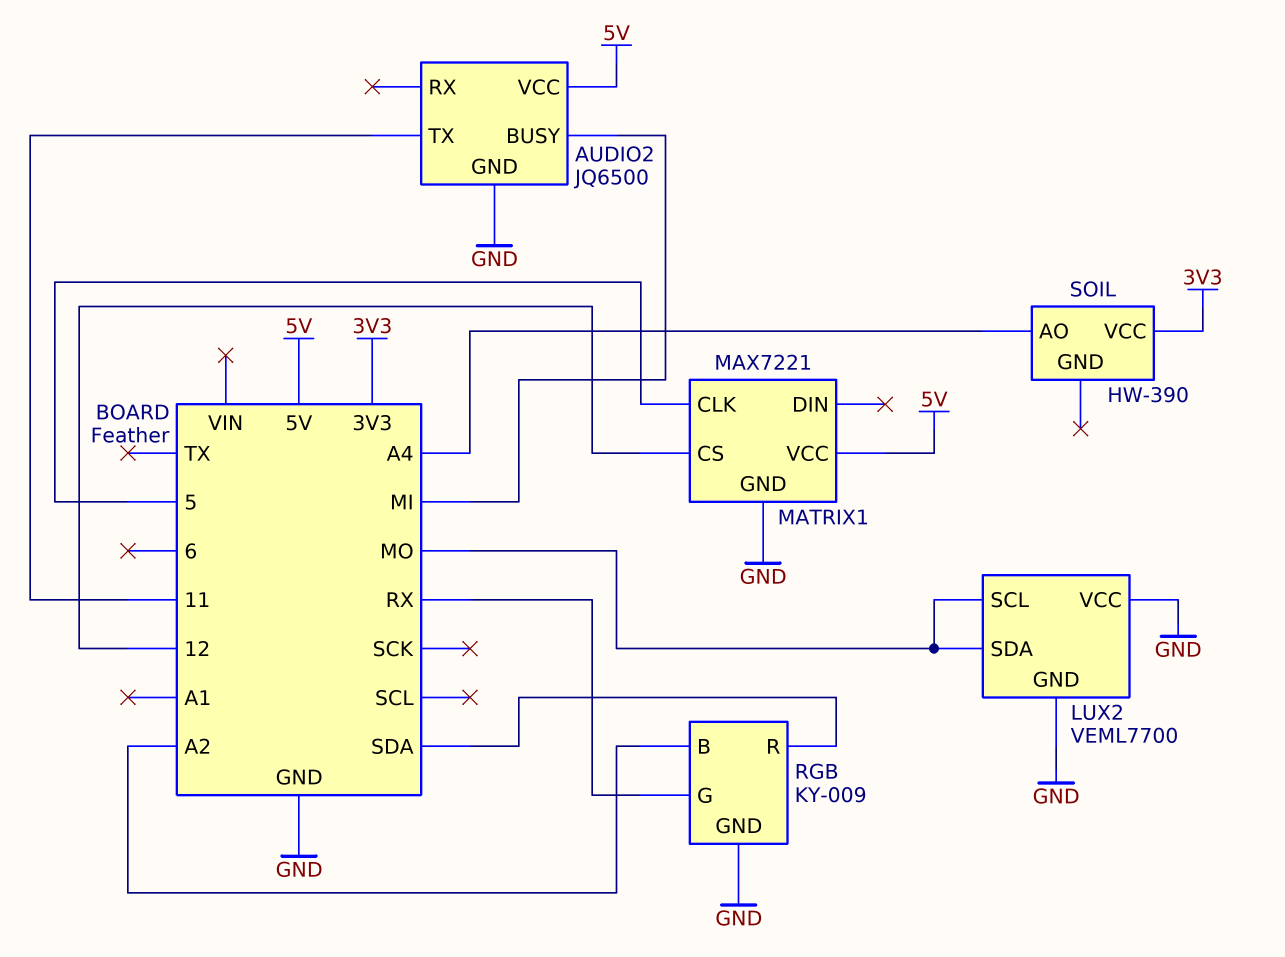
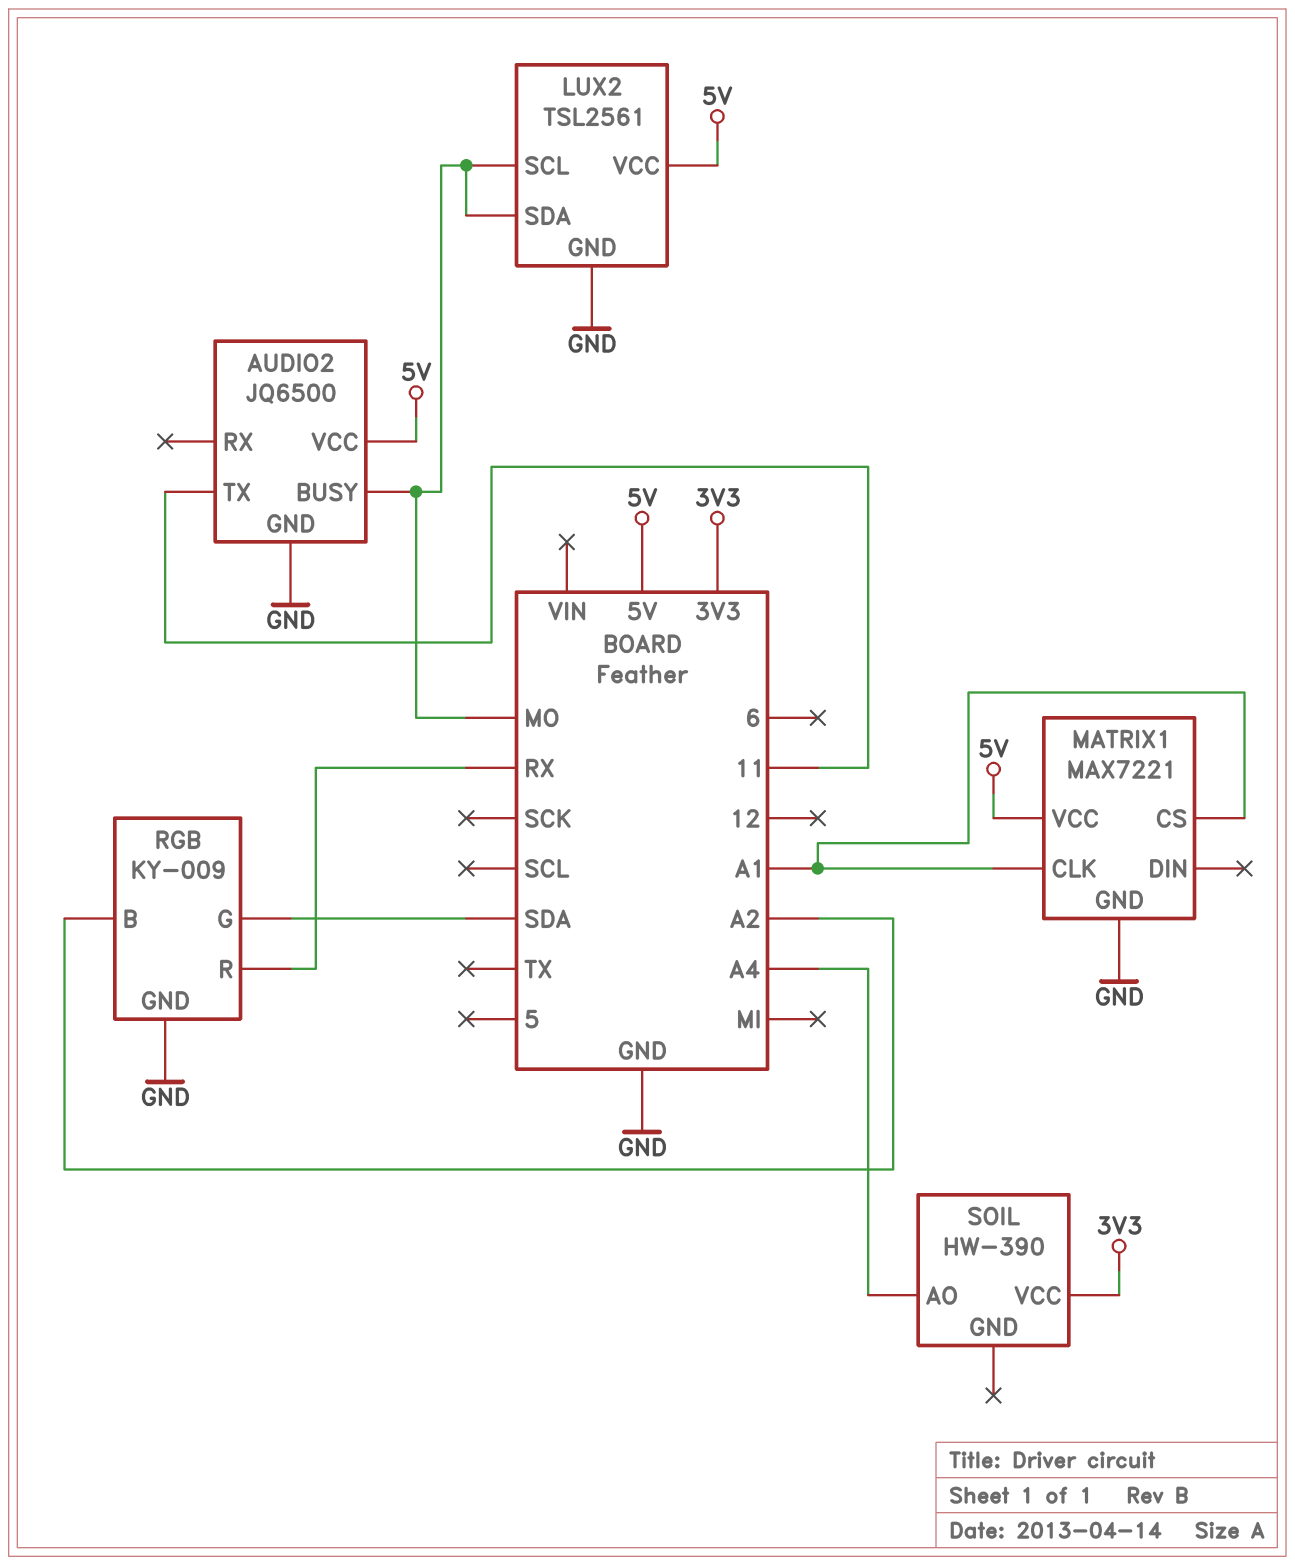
AUDIO2 pin BUSY: MI -> MO
LUX2: VEML7700 -> TSL2561
LUX2 pin VCC: GND -> 5V
MATRIX1 pin CLK: 5 -> A1
MATRIX1 pin CS: 12 -> A1
RGB pin G: RX -> SDA
RGB pin R: SDA -> RX

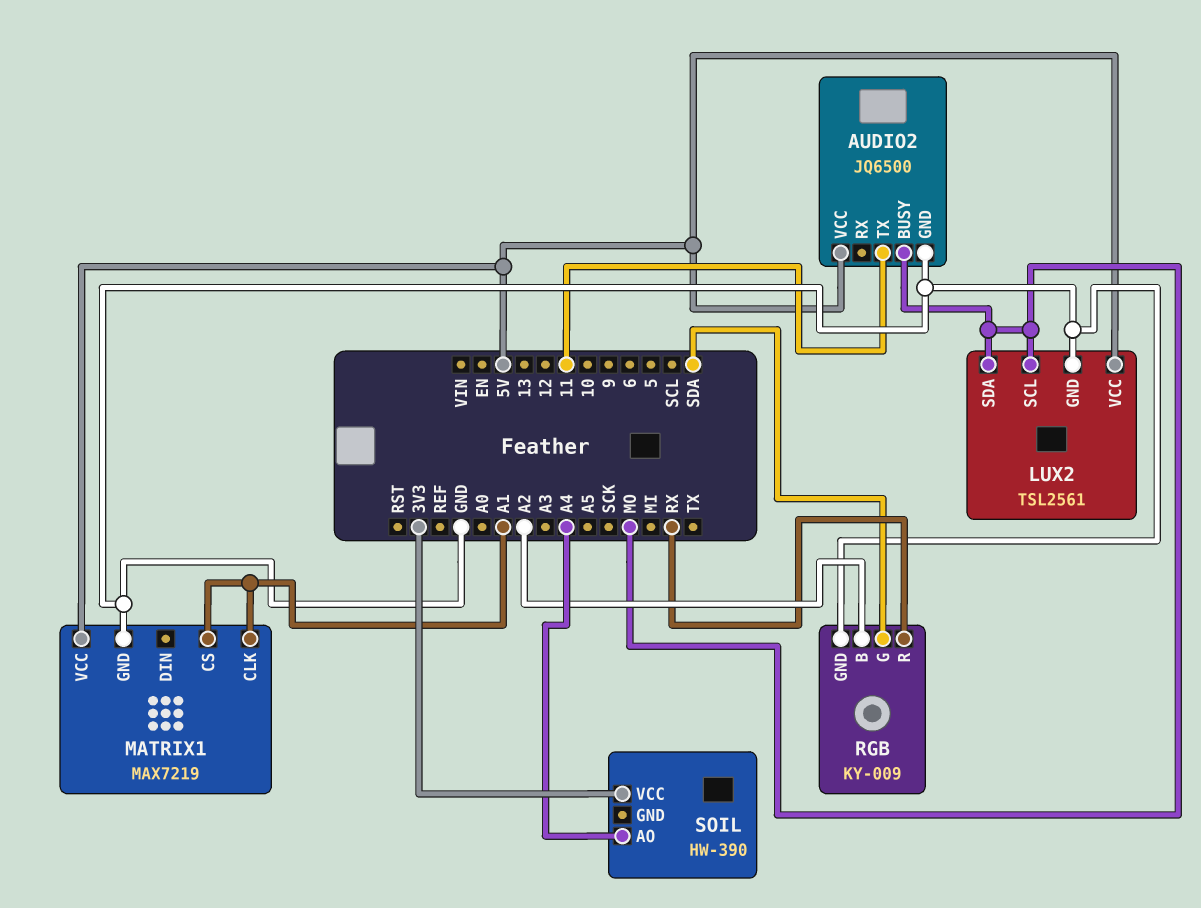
MATRIX1: MAX7221 -> MAX7219

